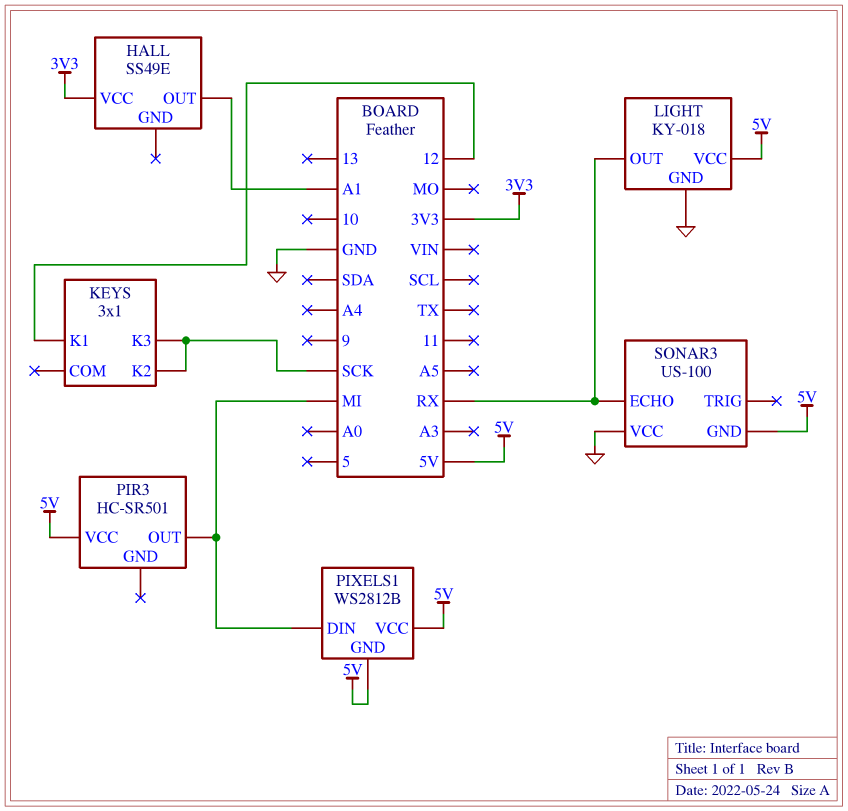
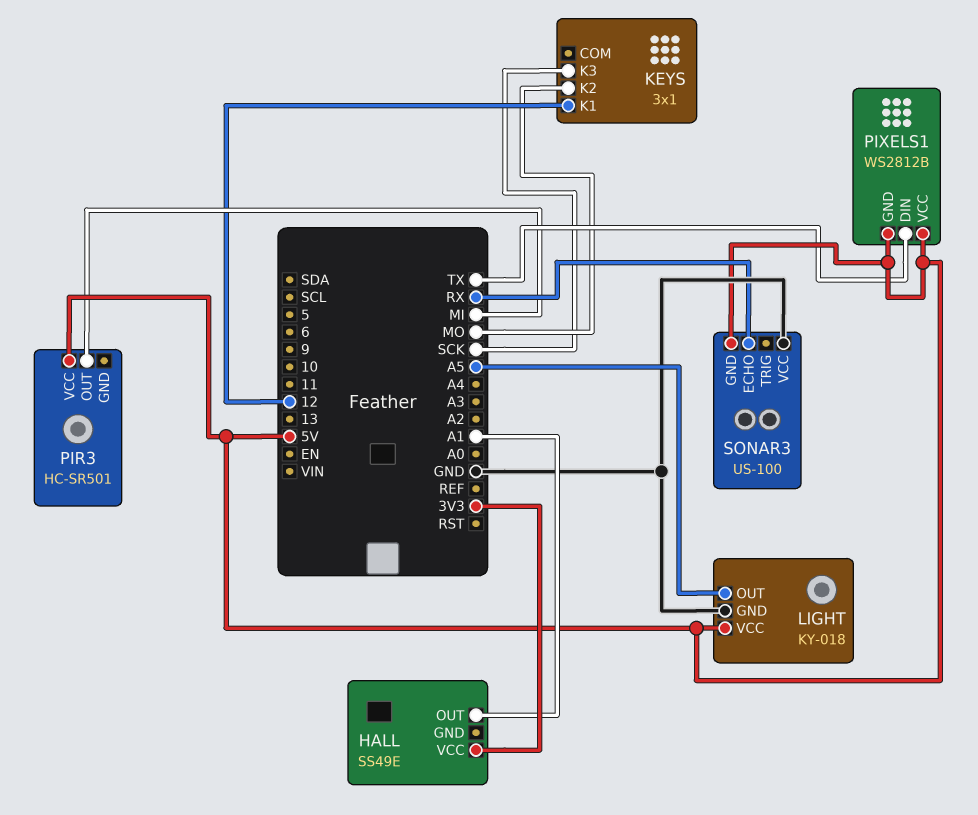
KEYS pin K2: SCK -> MO
LIGHT pin OUT: RX -> A5
PIXELS1 pin DIN: MI -> TX

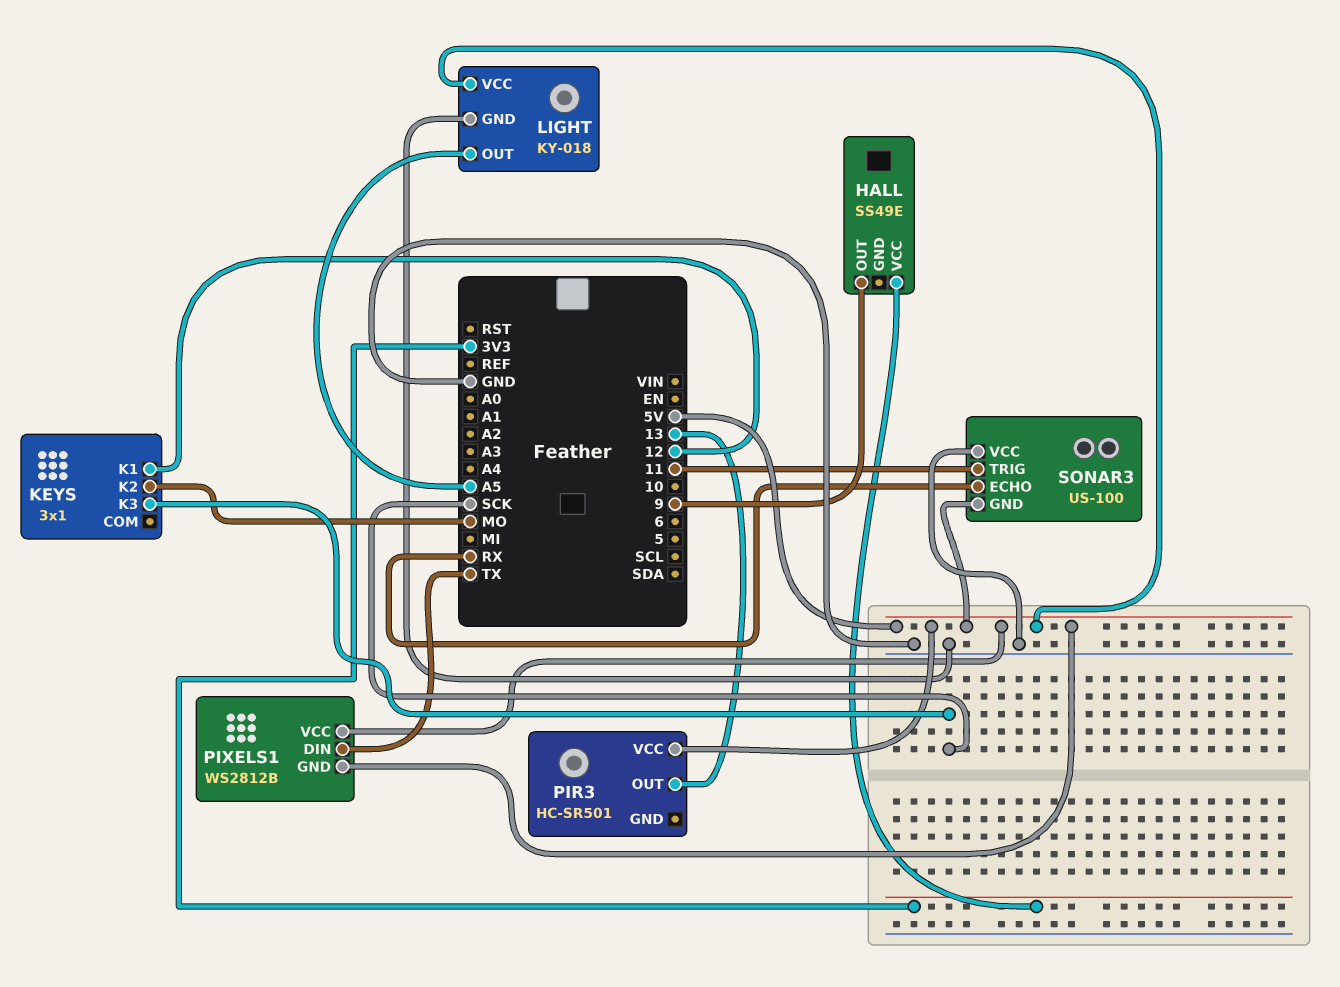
HALL pin OUT: A1 -> 9
PIR3 pin OUT: MI -> 13
SONAR3 pin TRIG: none -> 11

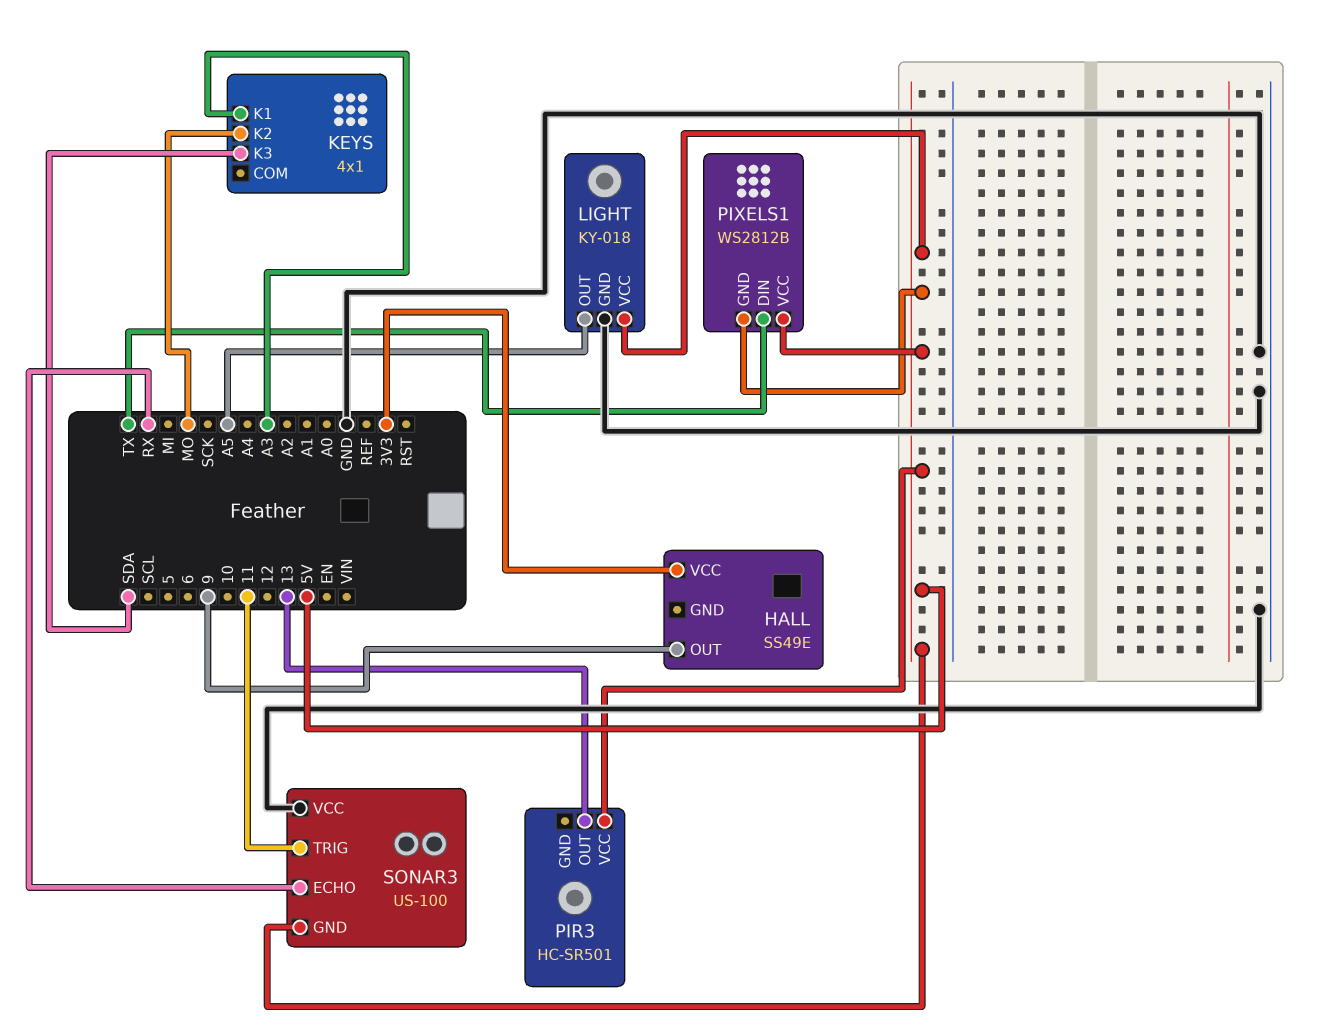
KEYS: 3x1 -> 4x1
KEYS pin K1: 12 -> A3
KEYS pin K3: SCK -> SDA

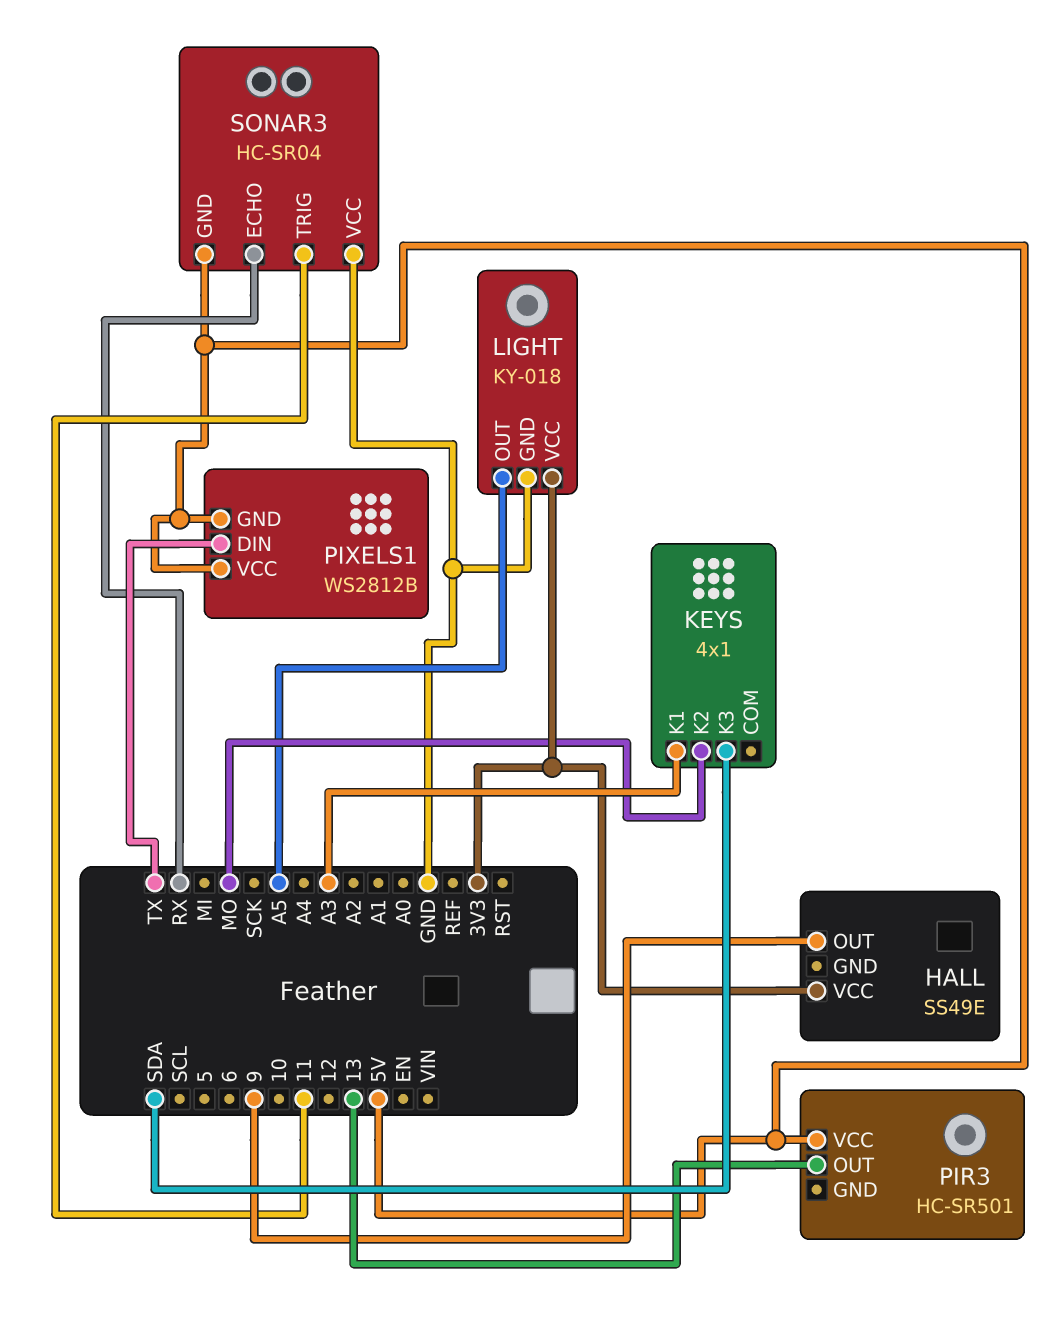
LIGHT pin VCC: 5V -> 3V3
SONAR3: US-100 -> HC-SR04

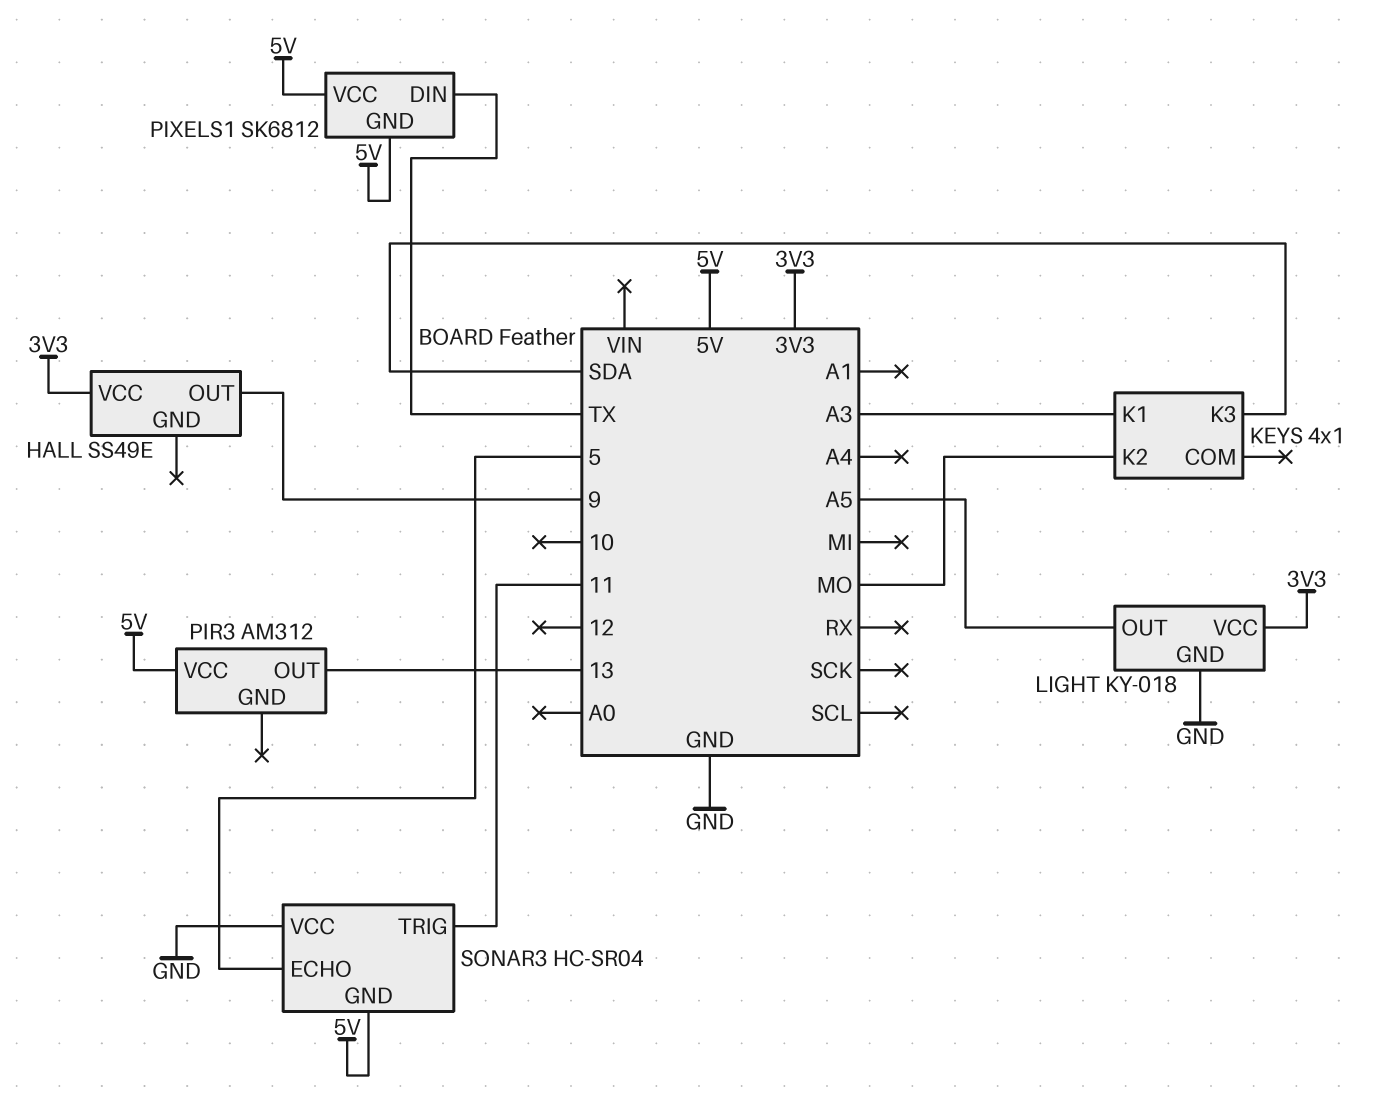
PIR3: HC-SR501 -> AM312
PIXELS1: WS2812B -> SK6812
SONAR3 pin ECHO: RX -> 5

